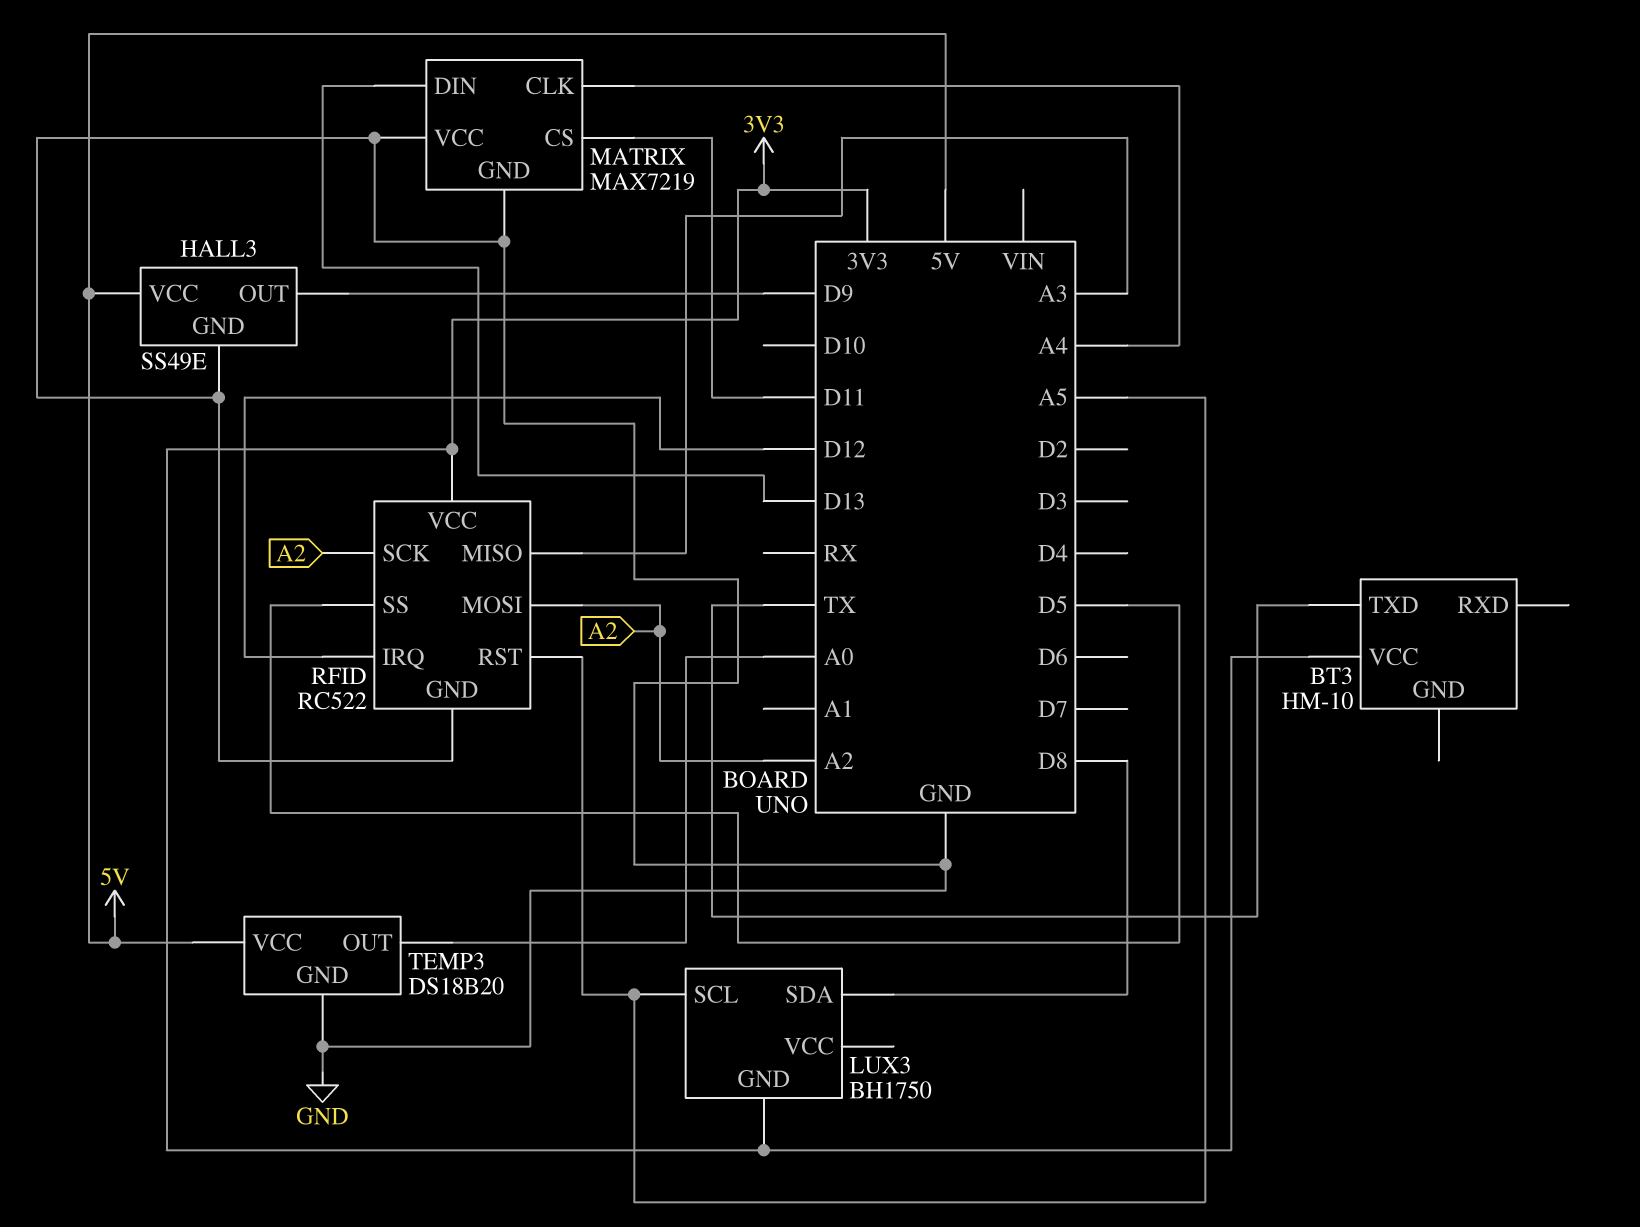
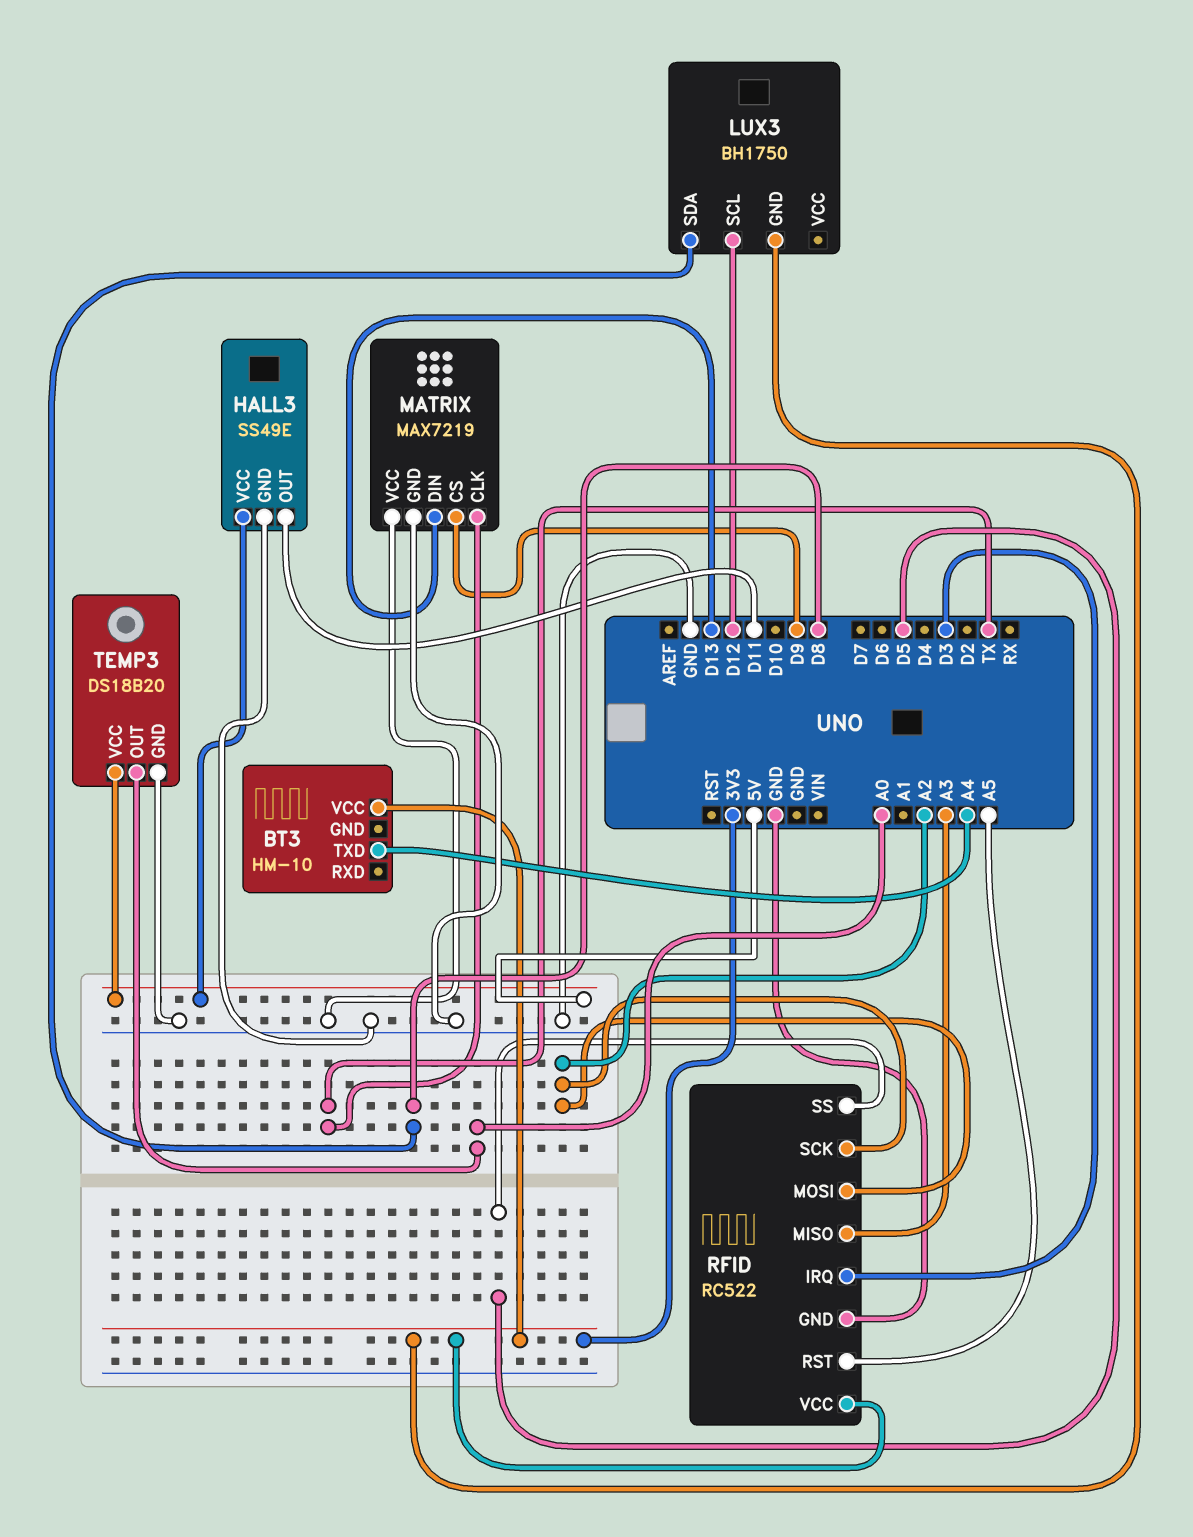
BT3 pin TXD: TX -> A4
HALL3 pin OUT: D9 -> D11
LUX3 pin SCL: A5 -> D12
MATRIX pin CLK: A4 -> TX
MATRIX pin CS: D11 -> D9
RFID pin IRQ: D12 -> D3

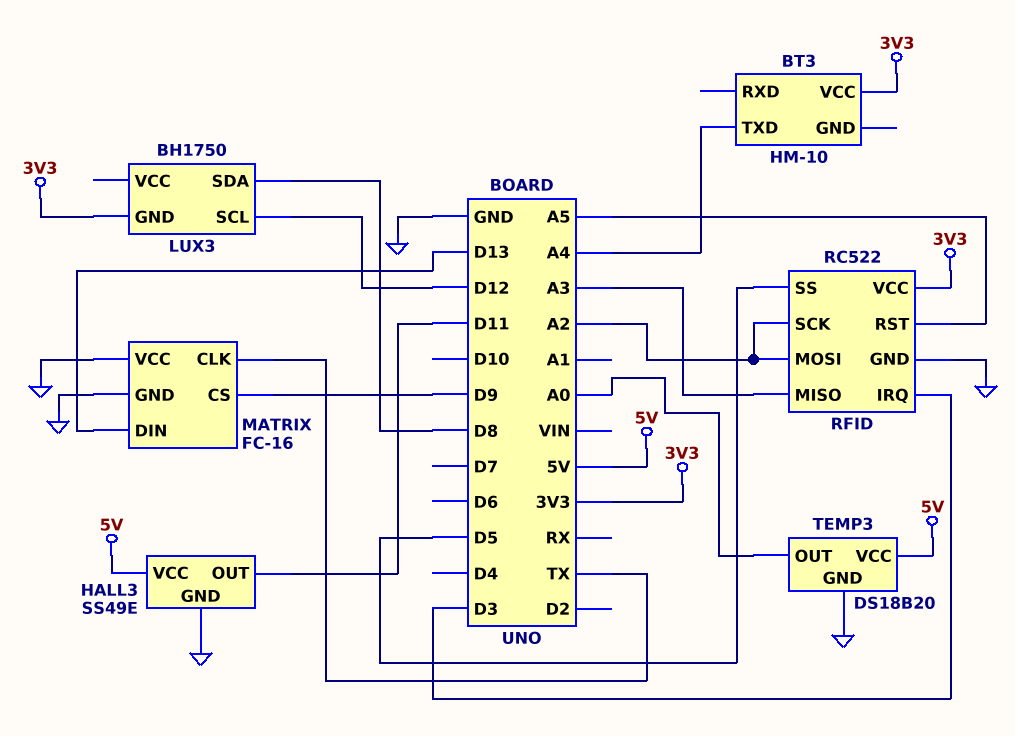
MATRIX: MAX7219 -> FC-16

